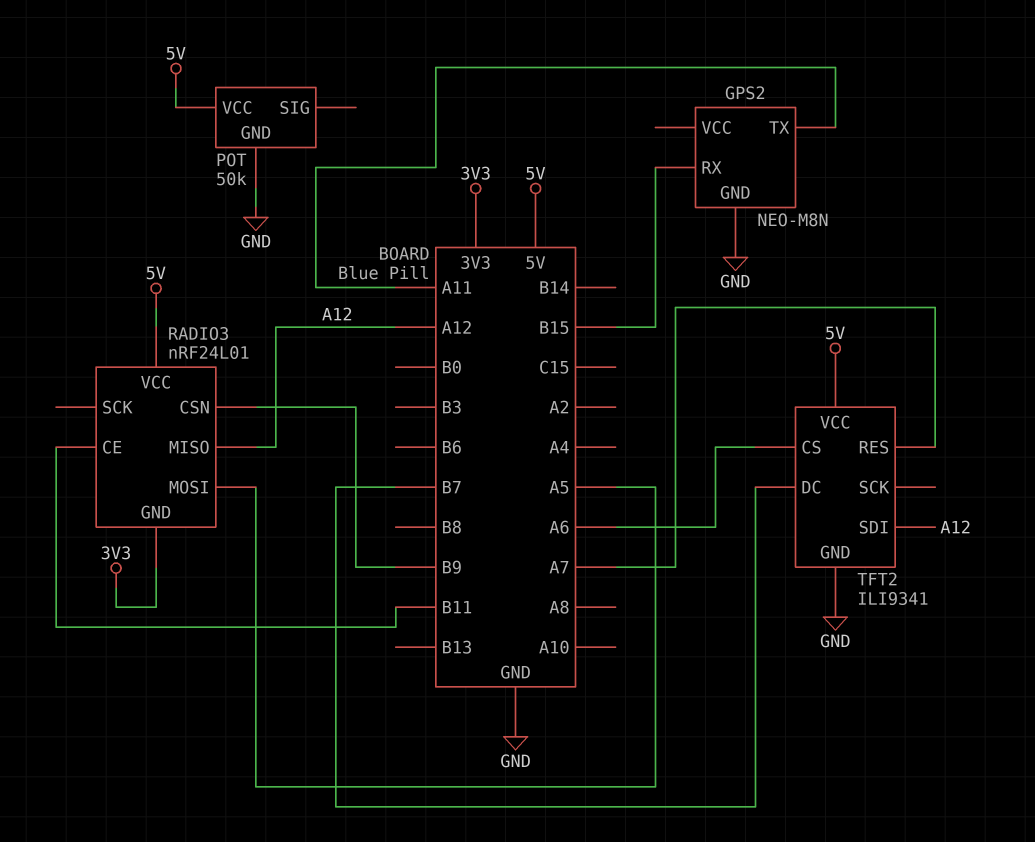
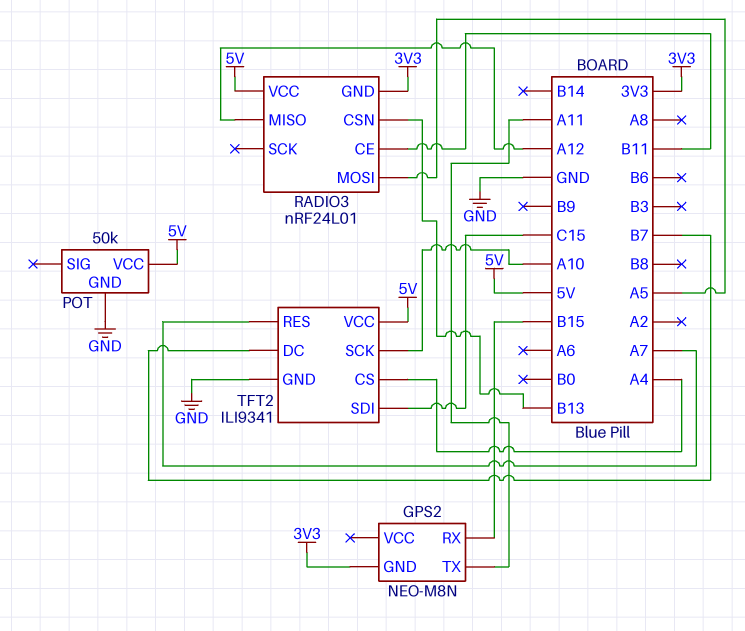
GPS2 pin GND: GND -> 3V3
RADIO3 pin CSN: B9 -> B13
TFT2 pin CS: A6 -> A4
TFT2 pin SCK: none -> A10
TFT2 pin SDI: A12 -> C15

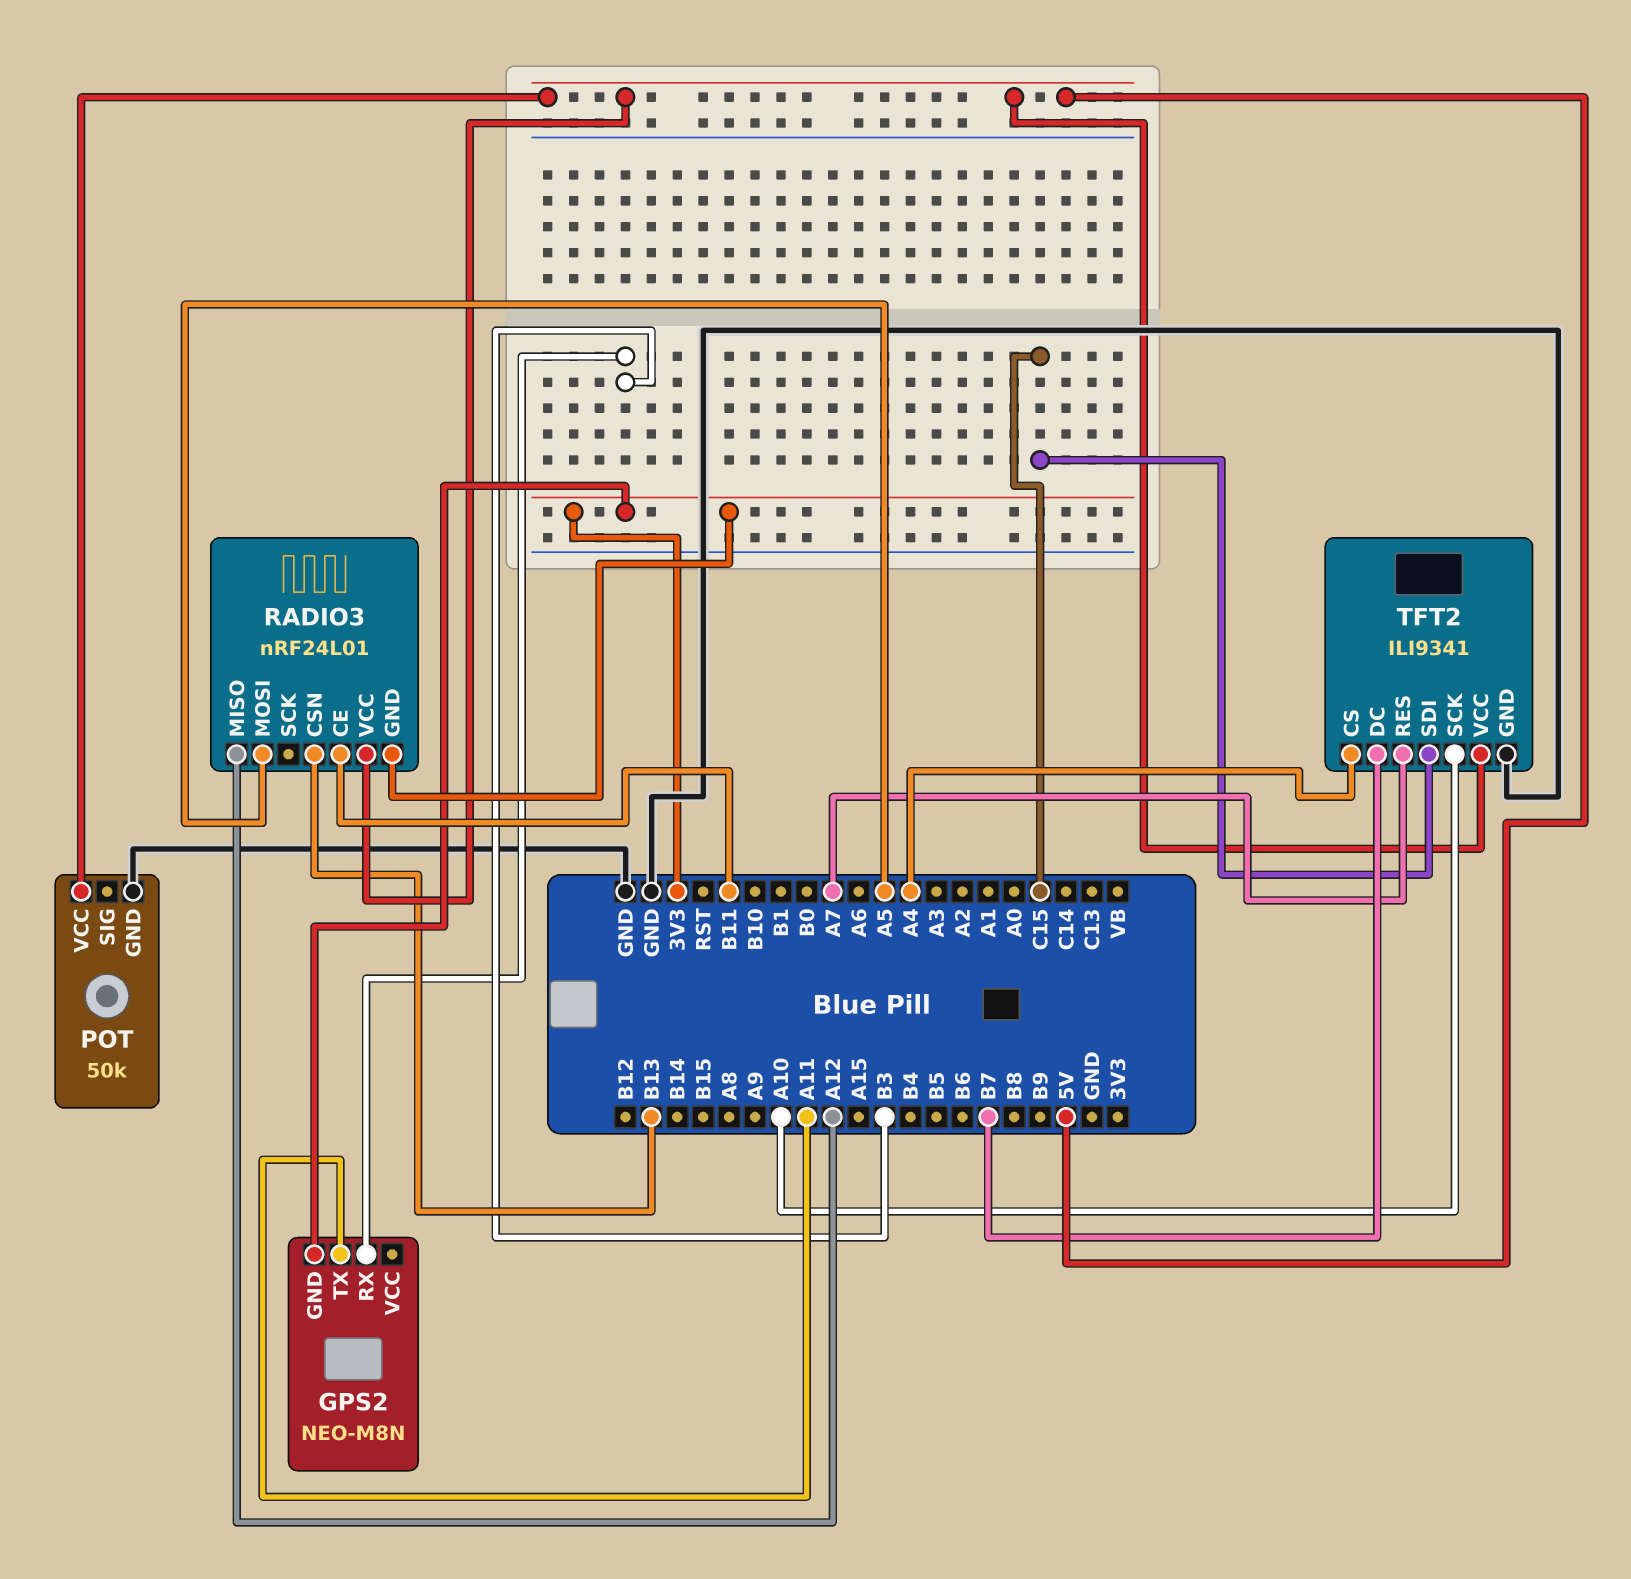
GPS2 pin RX: B15 -> B3

